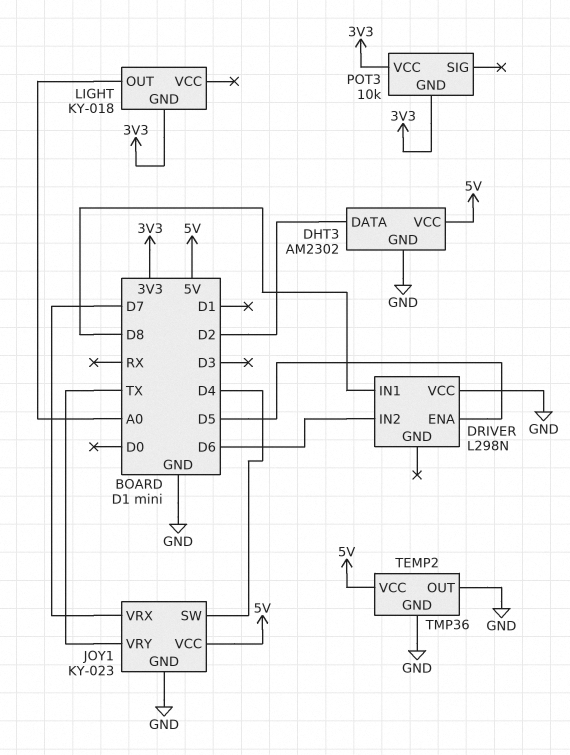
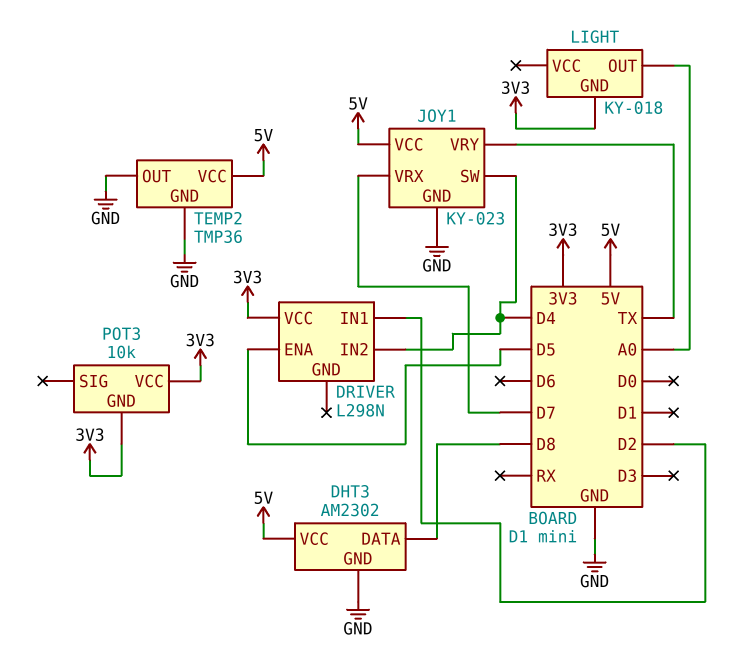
DHT3 pin DATA: D2 -> D8
DRIVER pin IN1: D8 -> D2
DRIVER pin IN2: D6 -> D4
DRIVER pin VCC: GND -> 3V3

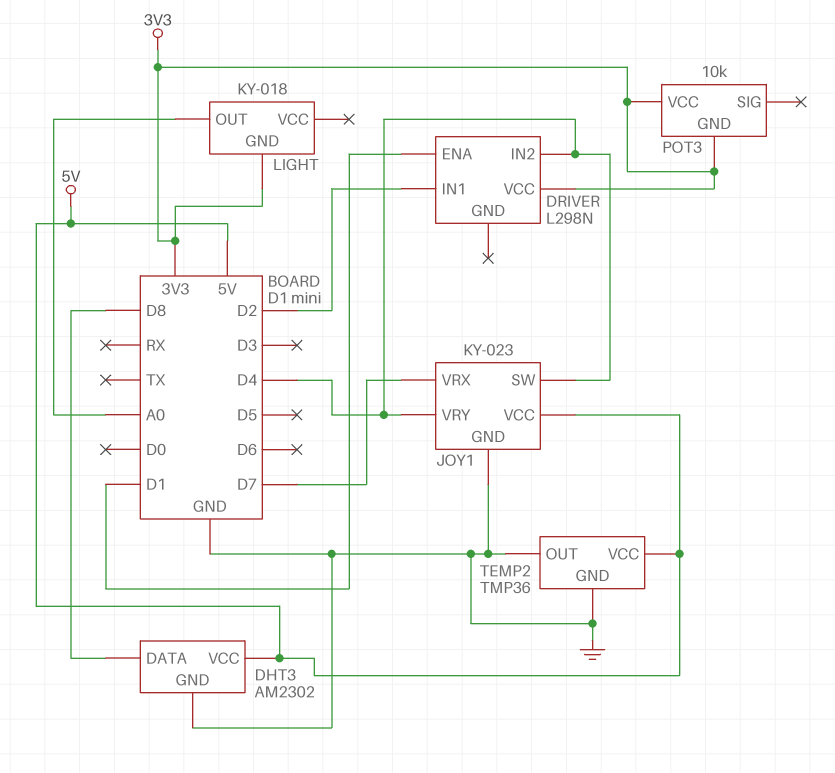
DRIVER pin ENA: D5 -> D1
JOY1 pin VRY: TX -> D4

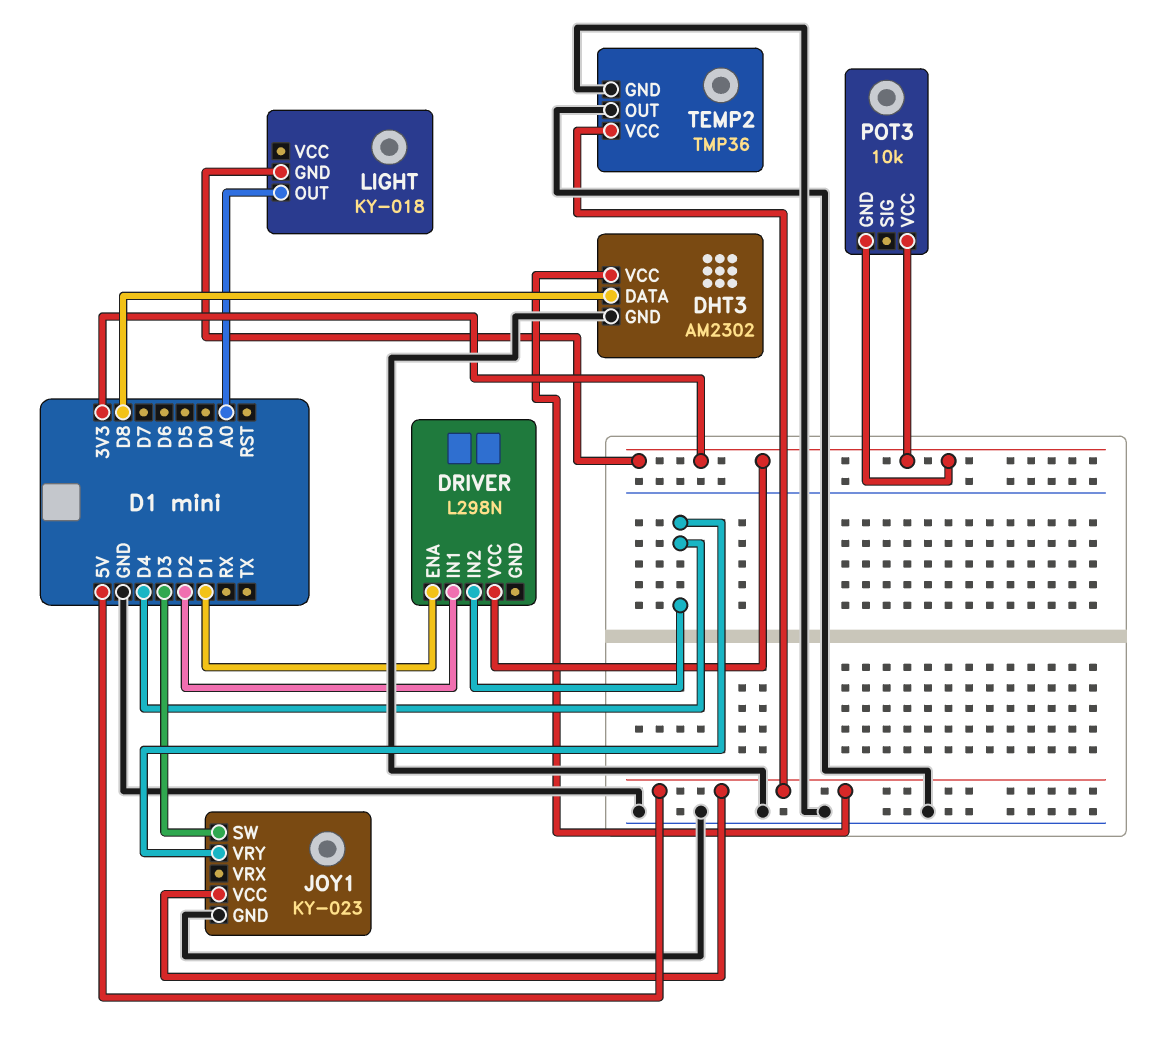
JOY1 pin SW: D4 -> D3
JOY1 pin VRX: D7 -> none

